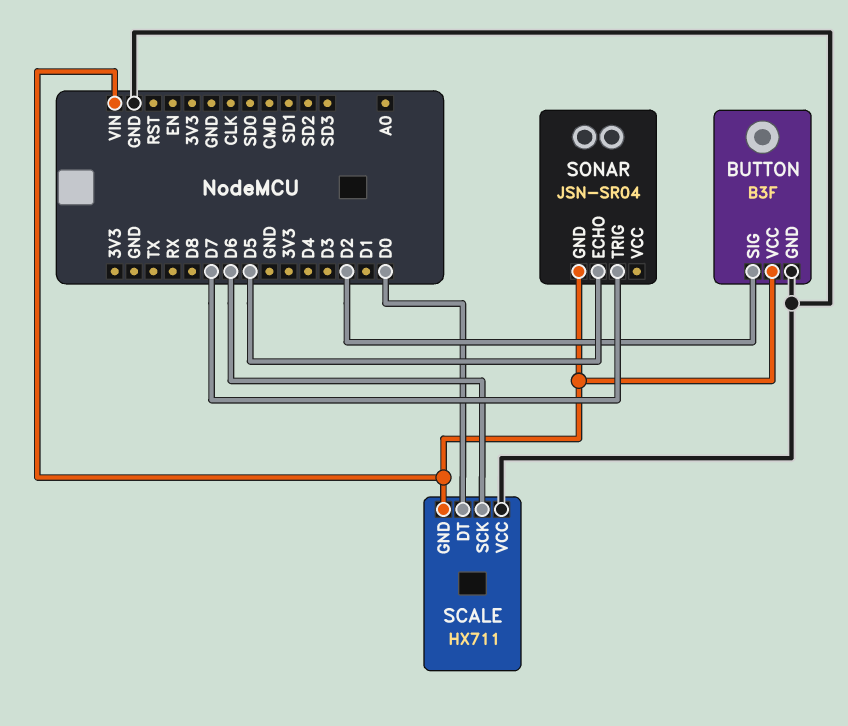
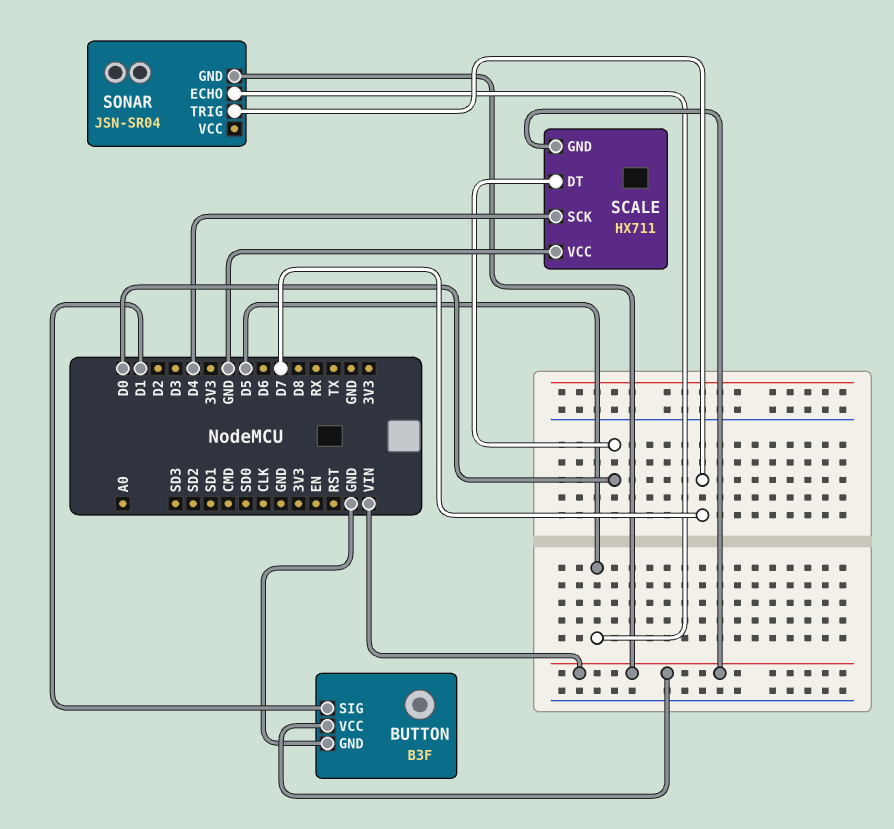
BUTTON pin SIG: D2 -> D1
SCALE pin SCK: D6 -> D4

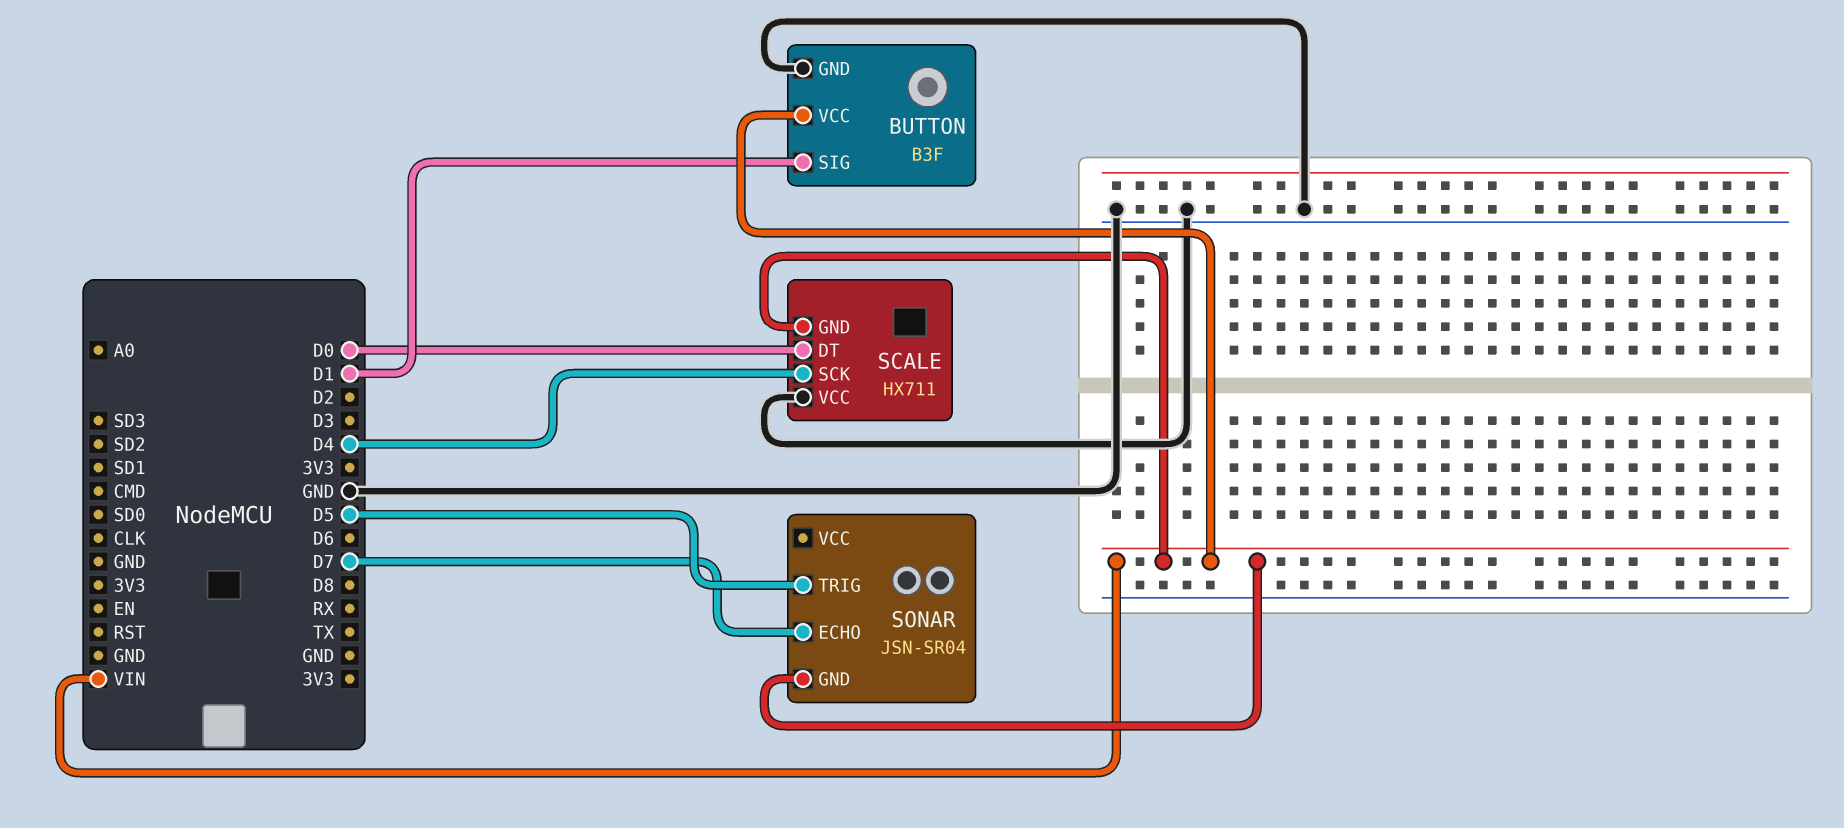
SONAR pin ECHO: D5 -> D7
SONAR pin TRIG: D7 -> D5

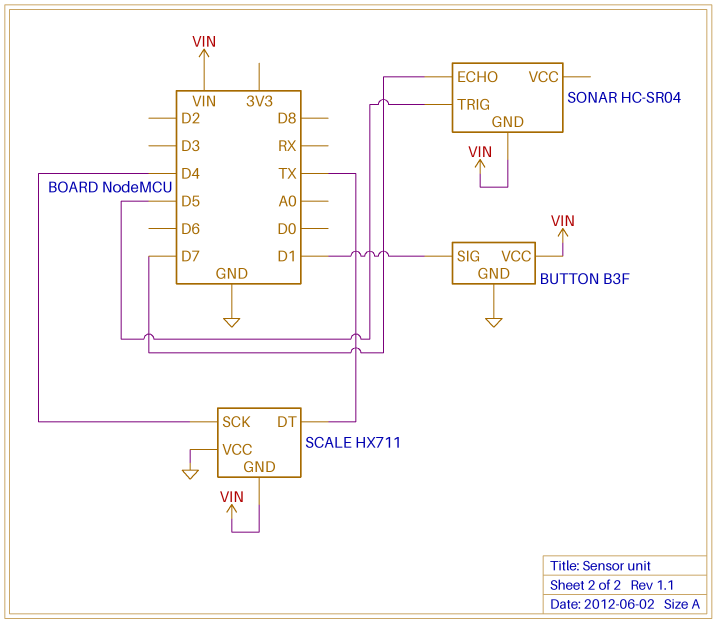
SCALE pin DT: D0 -> TX
SONAR: JSN-SR04 -> HC-SR04

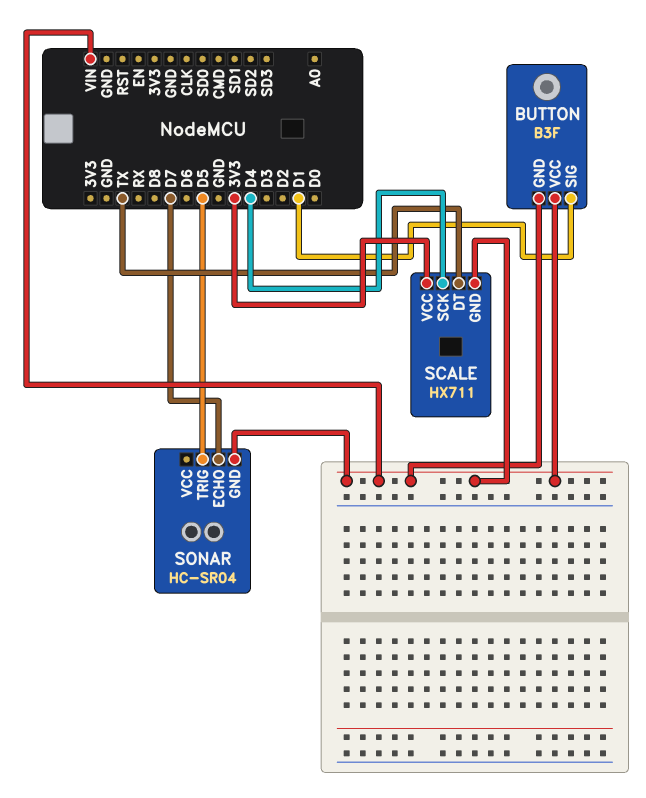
BUTTON pin GND: GND -> VIN
SCALE pin VCC: GND -> 3V3

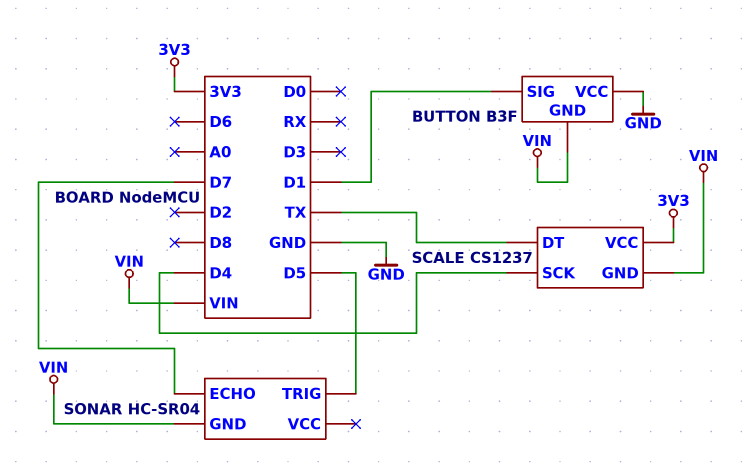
BUTTON pin VCC: VIN -> GND
SCALE: HX711 -> CS1237

